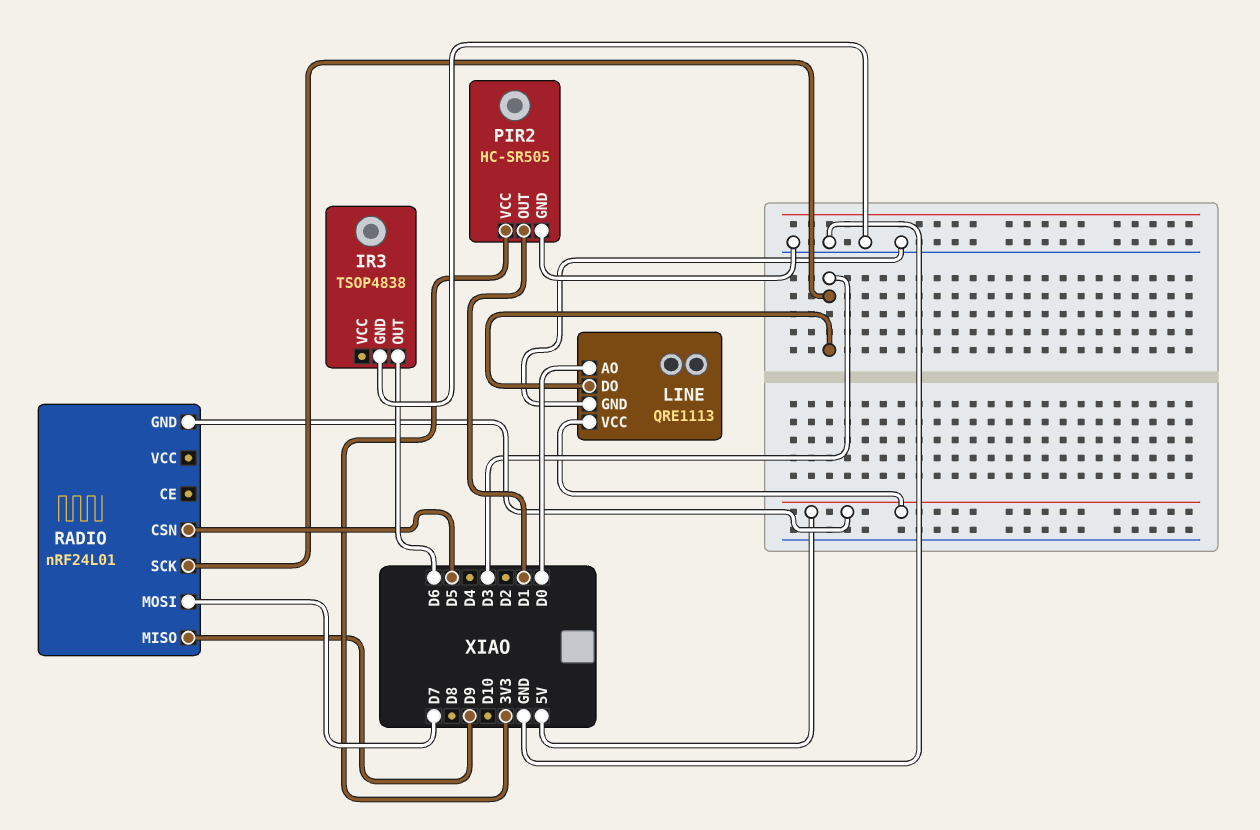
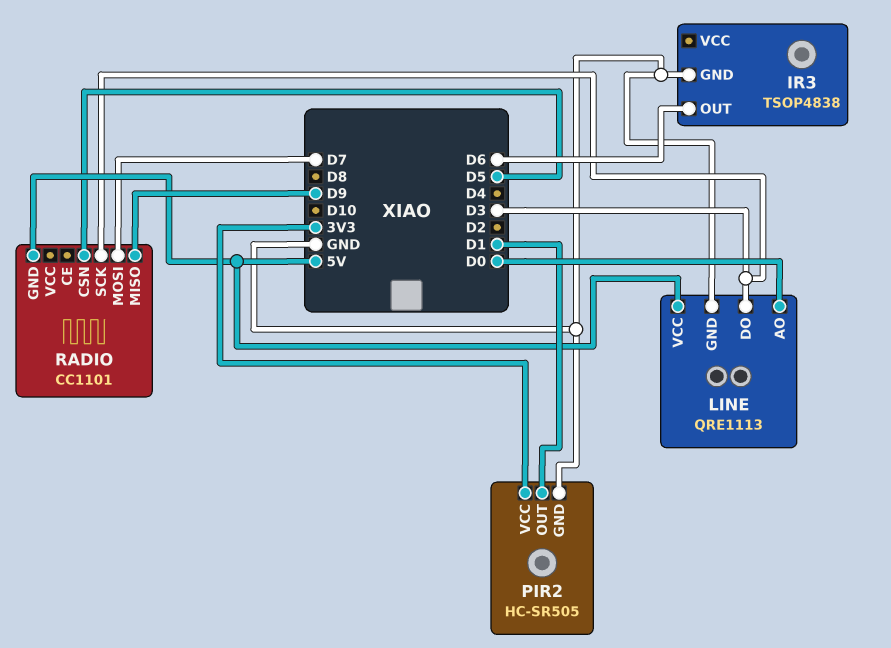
RADIO: nRF24L01 -> CC1101

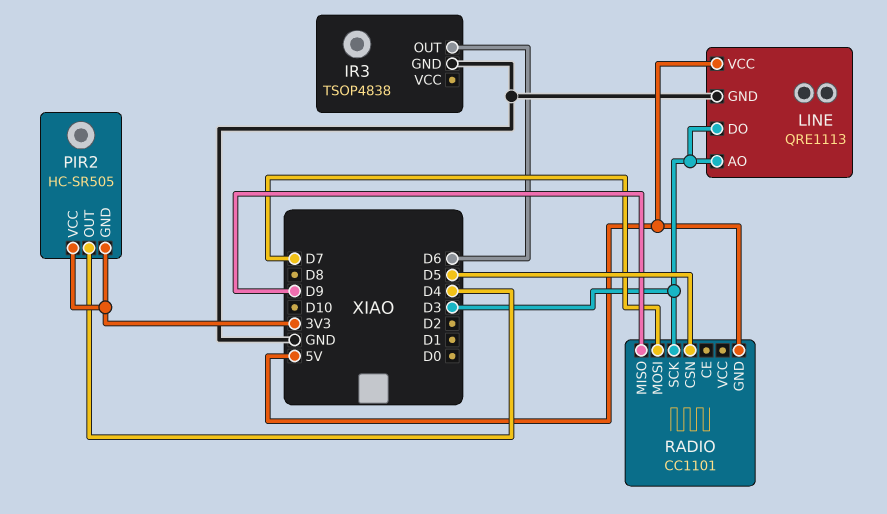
LINE pin AO: D0 -> D3
PIR2 pin GND: GND -> 3V3
PIR2 pin OUT: D1 -> D4

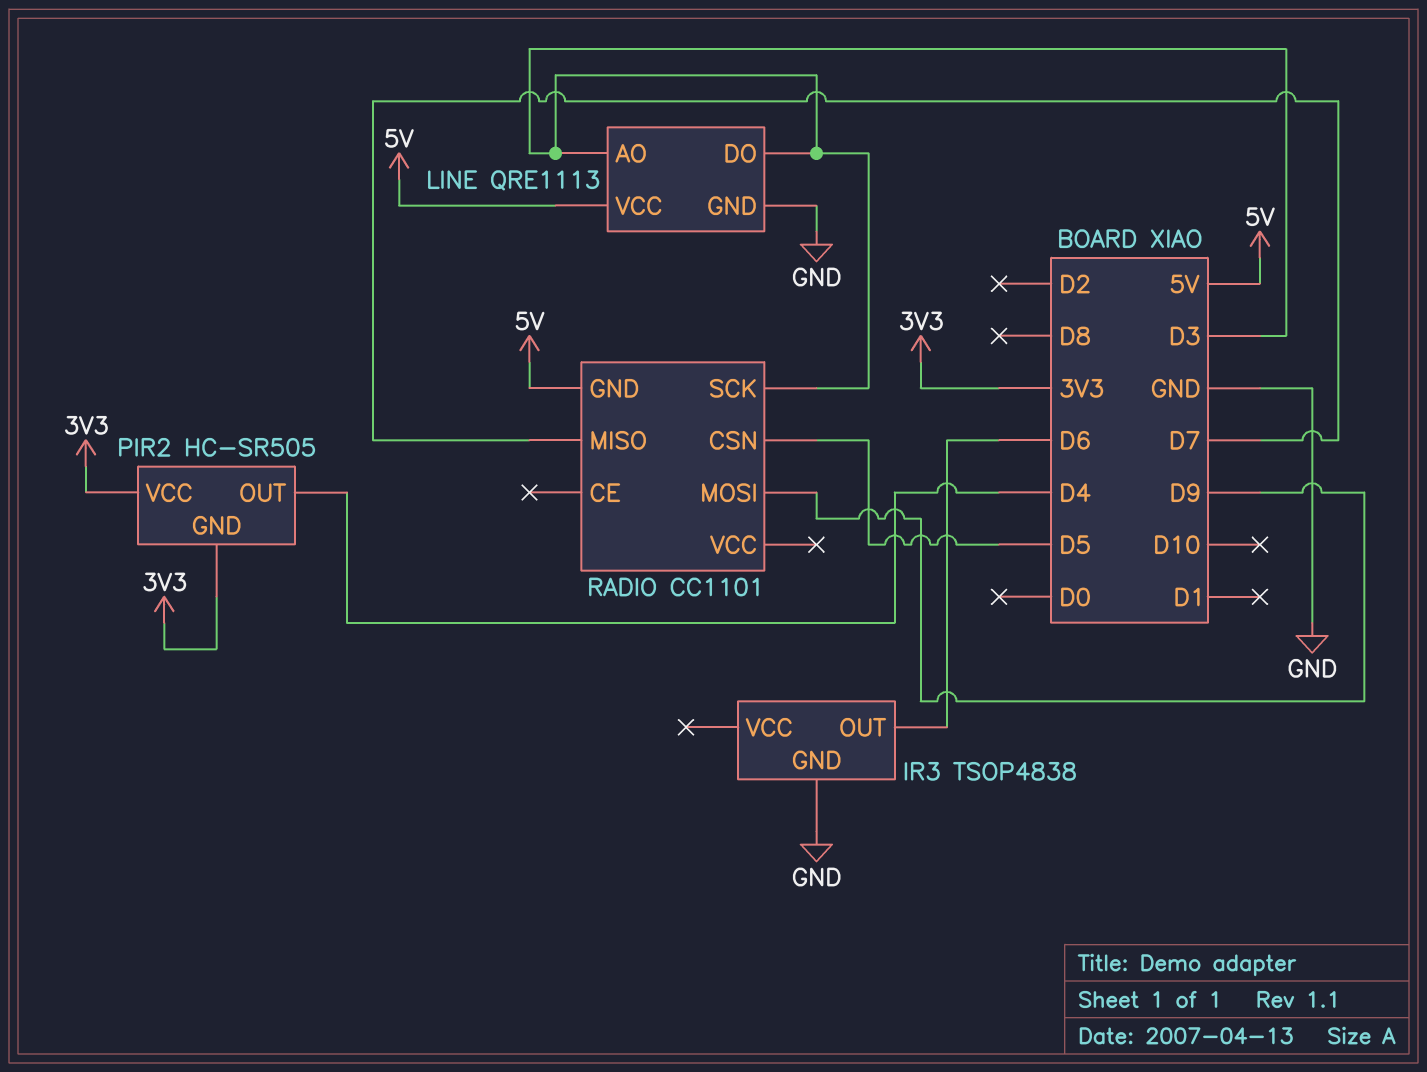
RADIO pin MISO: D9 -> D7
RADIO pin MOSI: D7 -> D9

